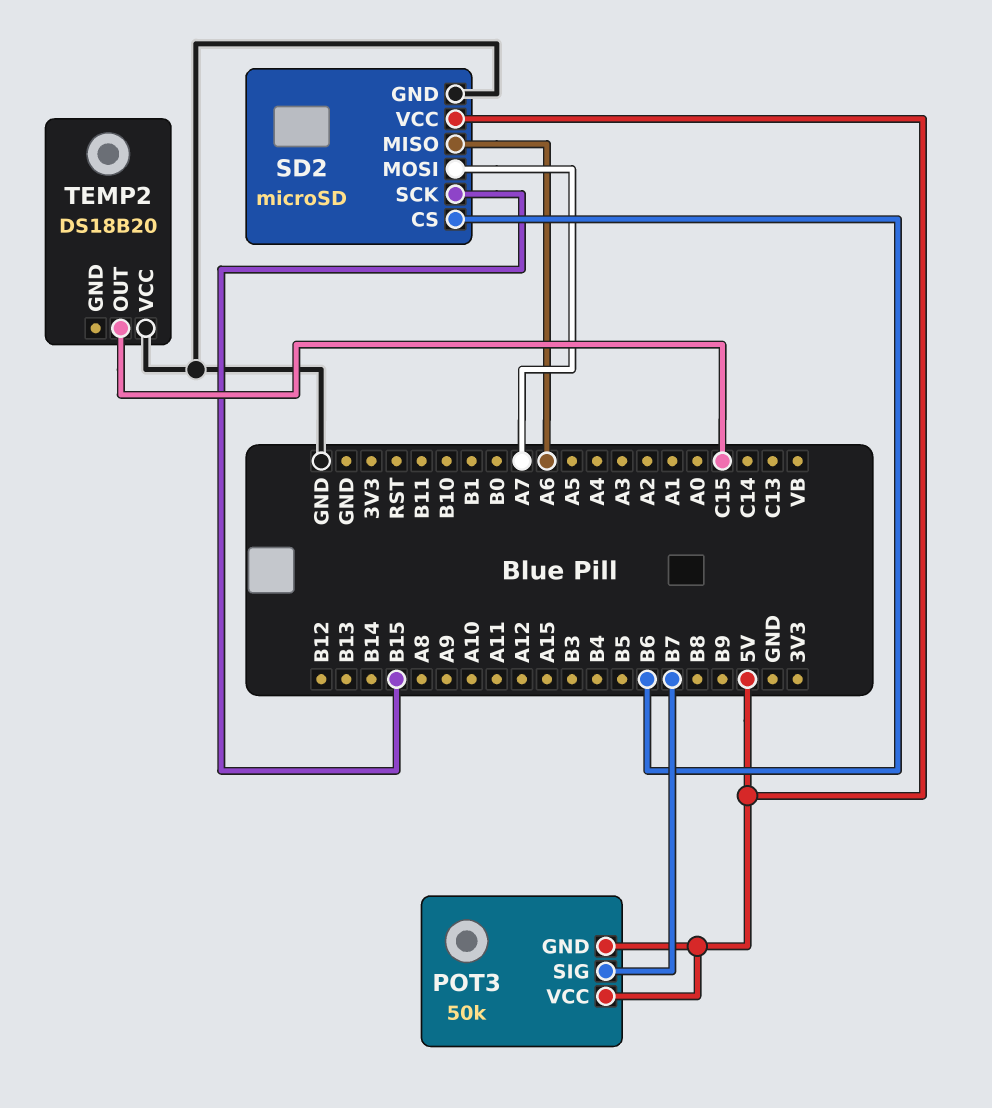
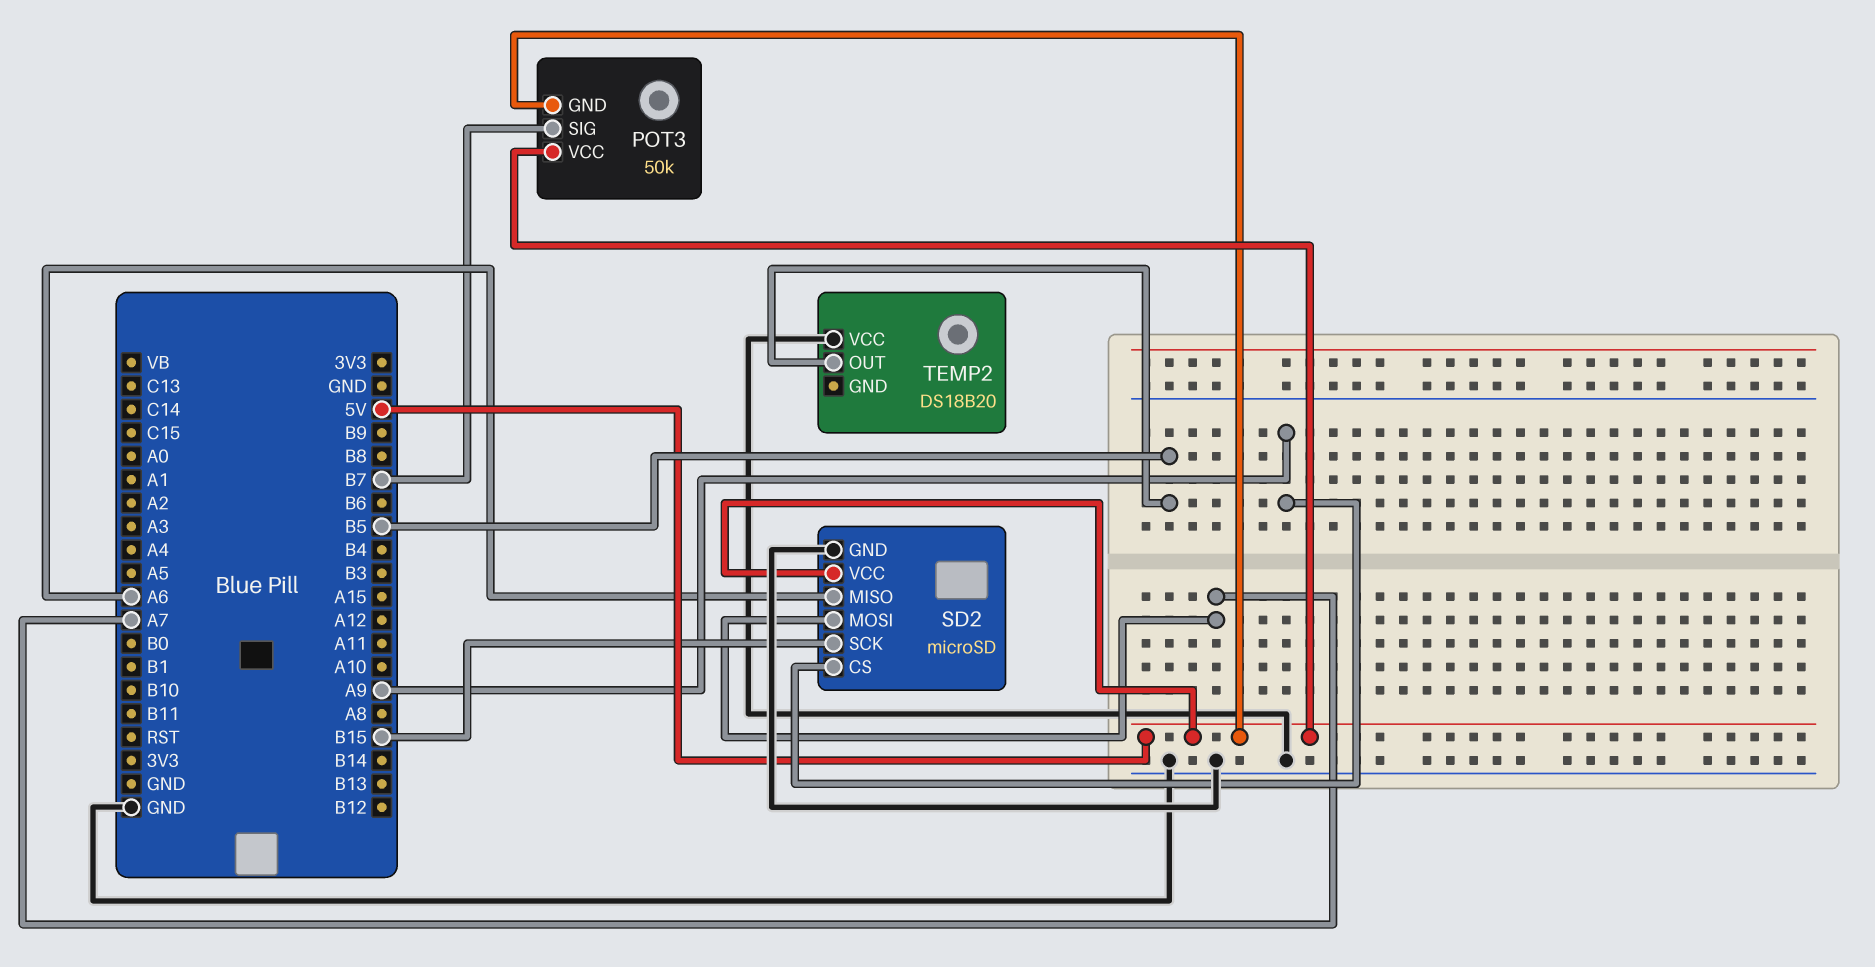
SD2 pin CS: B6 -> A9
TEMP2 pin OUT: C15 -> B5

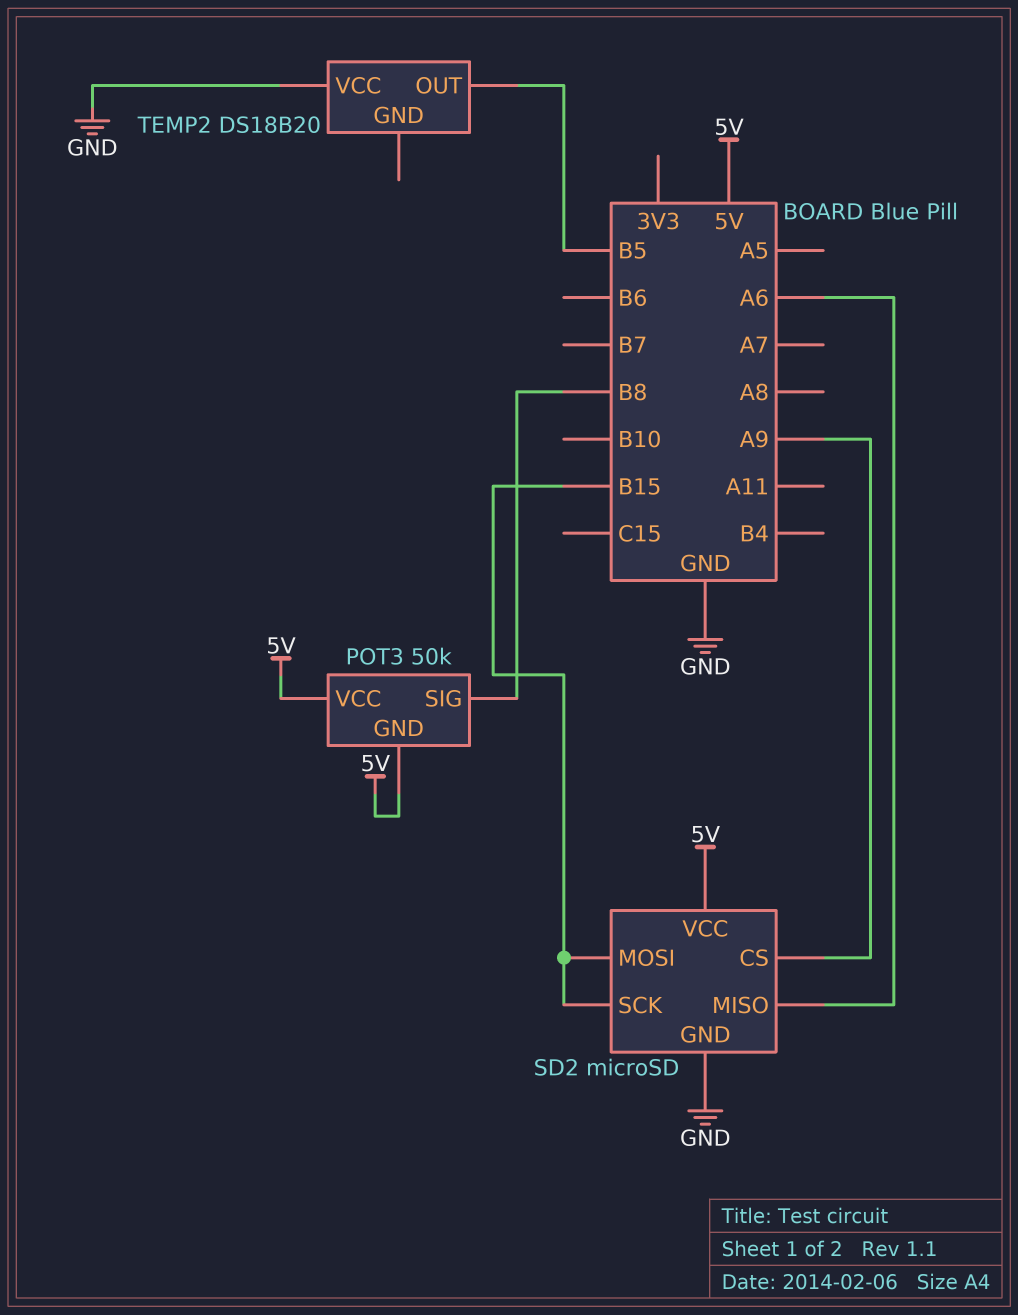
POT3 pin SIG: B7 -> B8
SD2 pin MOSI: A7 -> B15

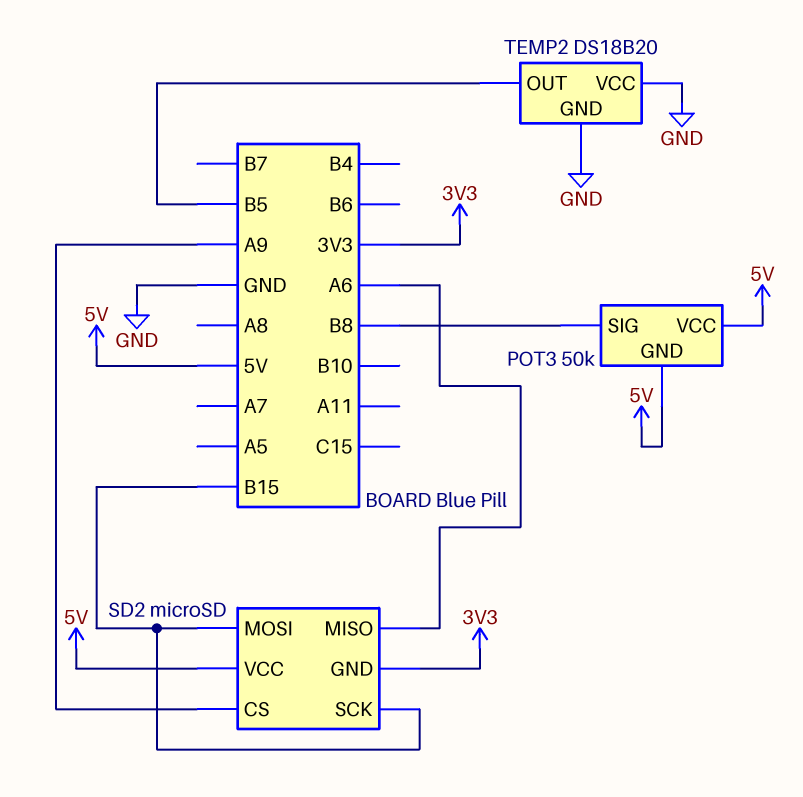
SD2 pin GND: GND -> 3V3
TEMP2 pin GND: none -> GND

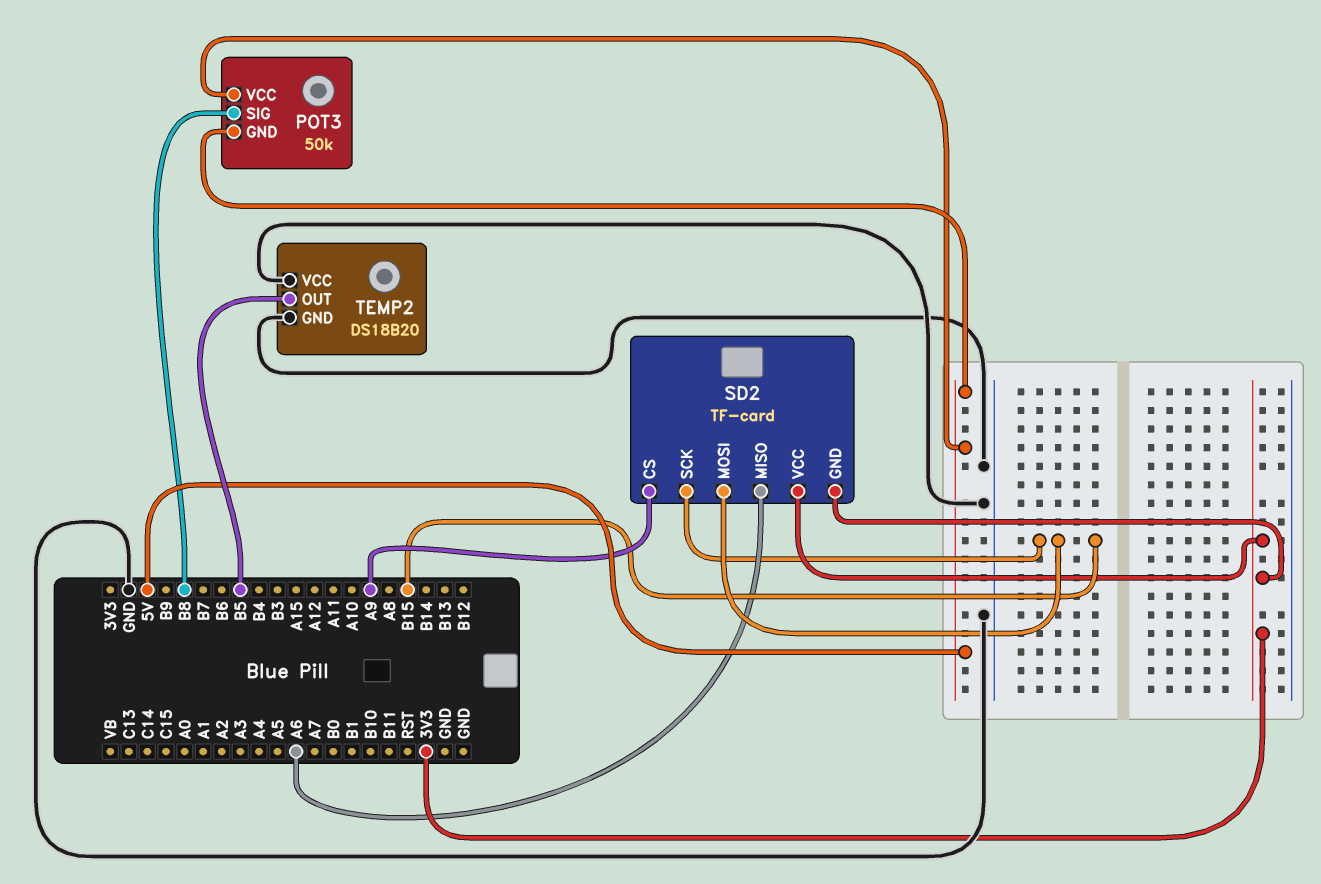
SD2: microSD -> TF-card
SD2 pin VCC: 5V -> 3V3

